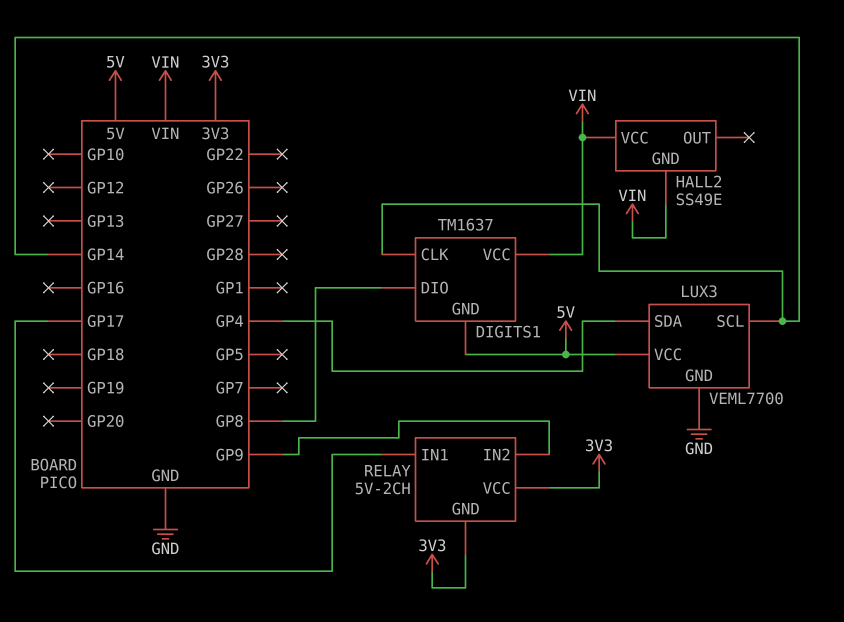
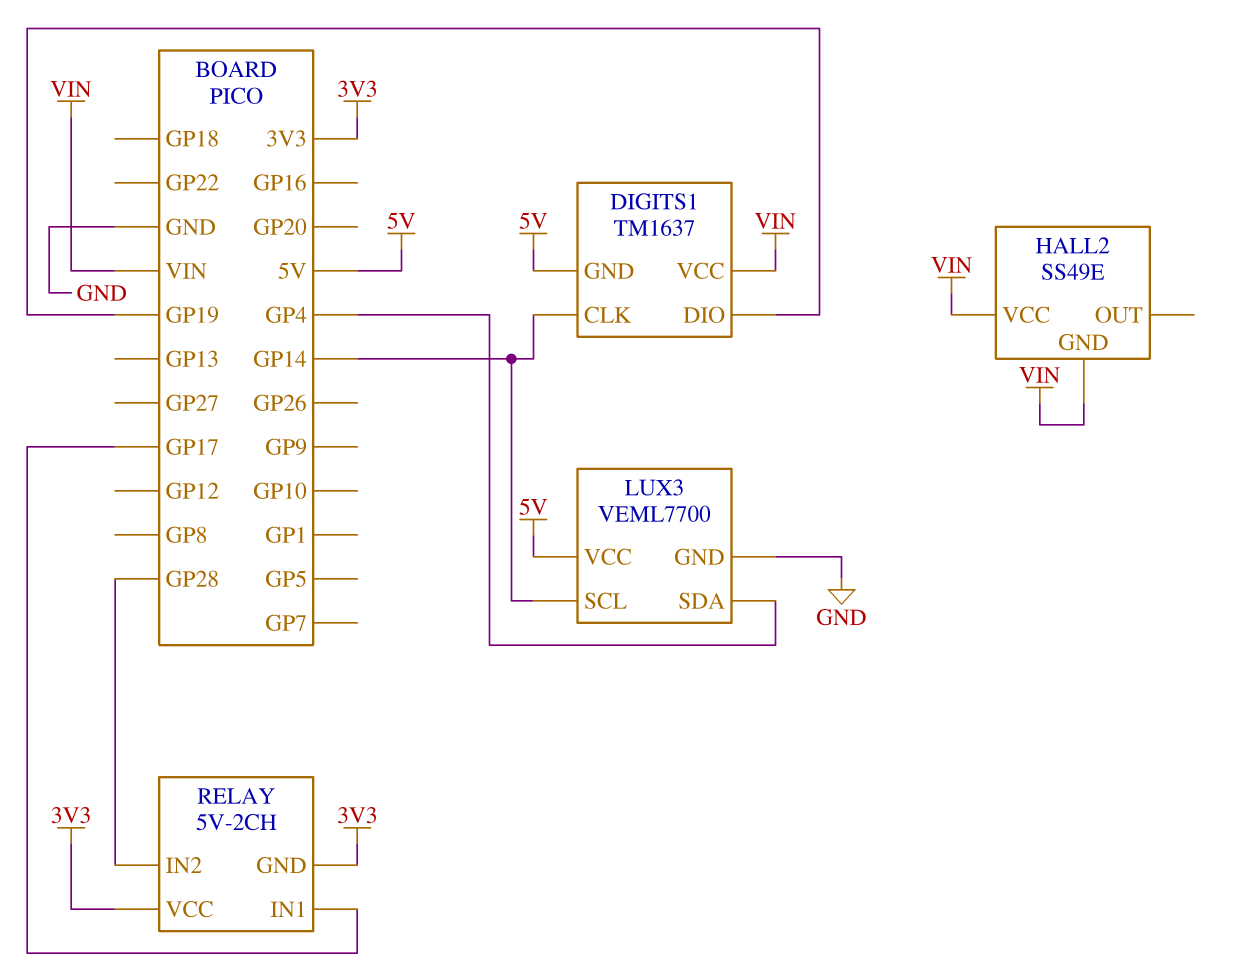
DIGITS1 pin DIO: GP8 -> GP19
RELAY pin IN2: GP9 -> GP28

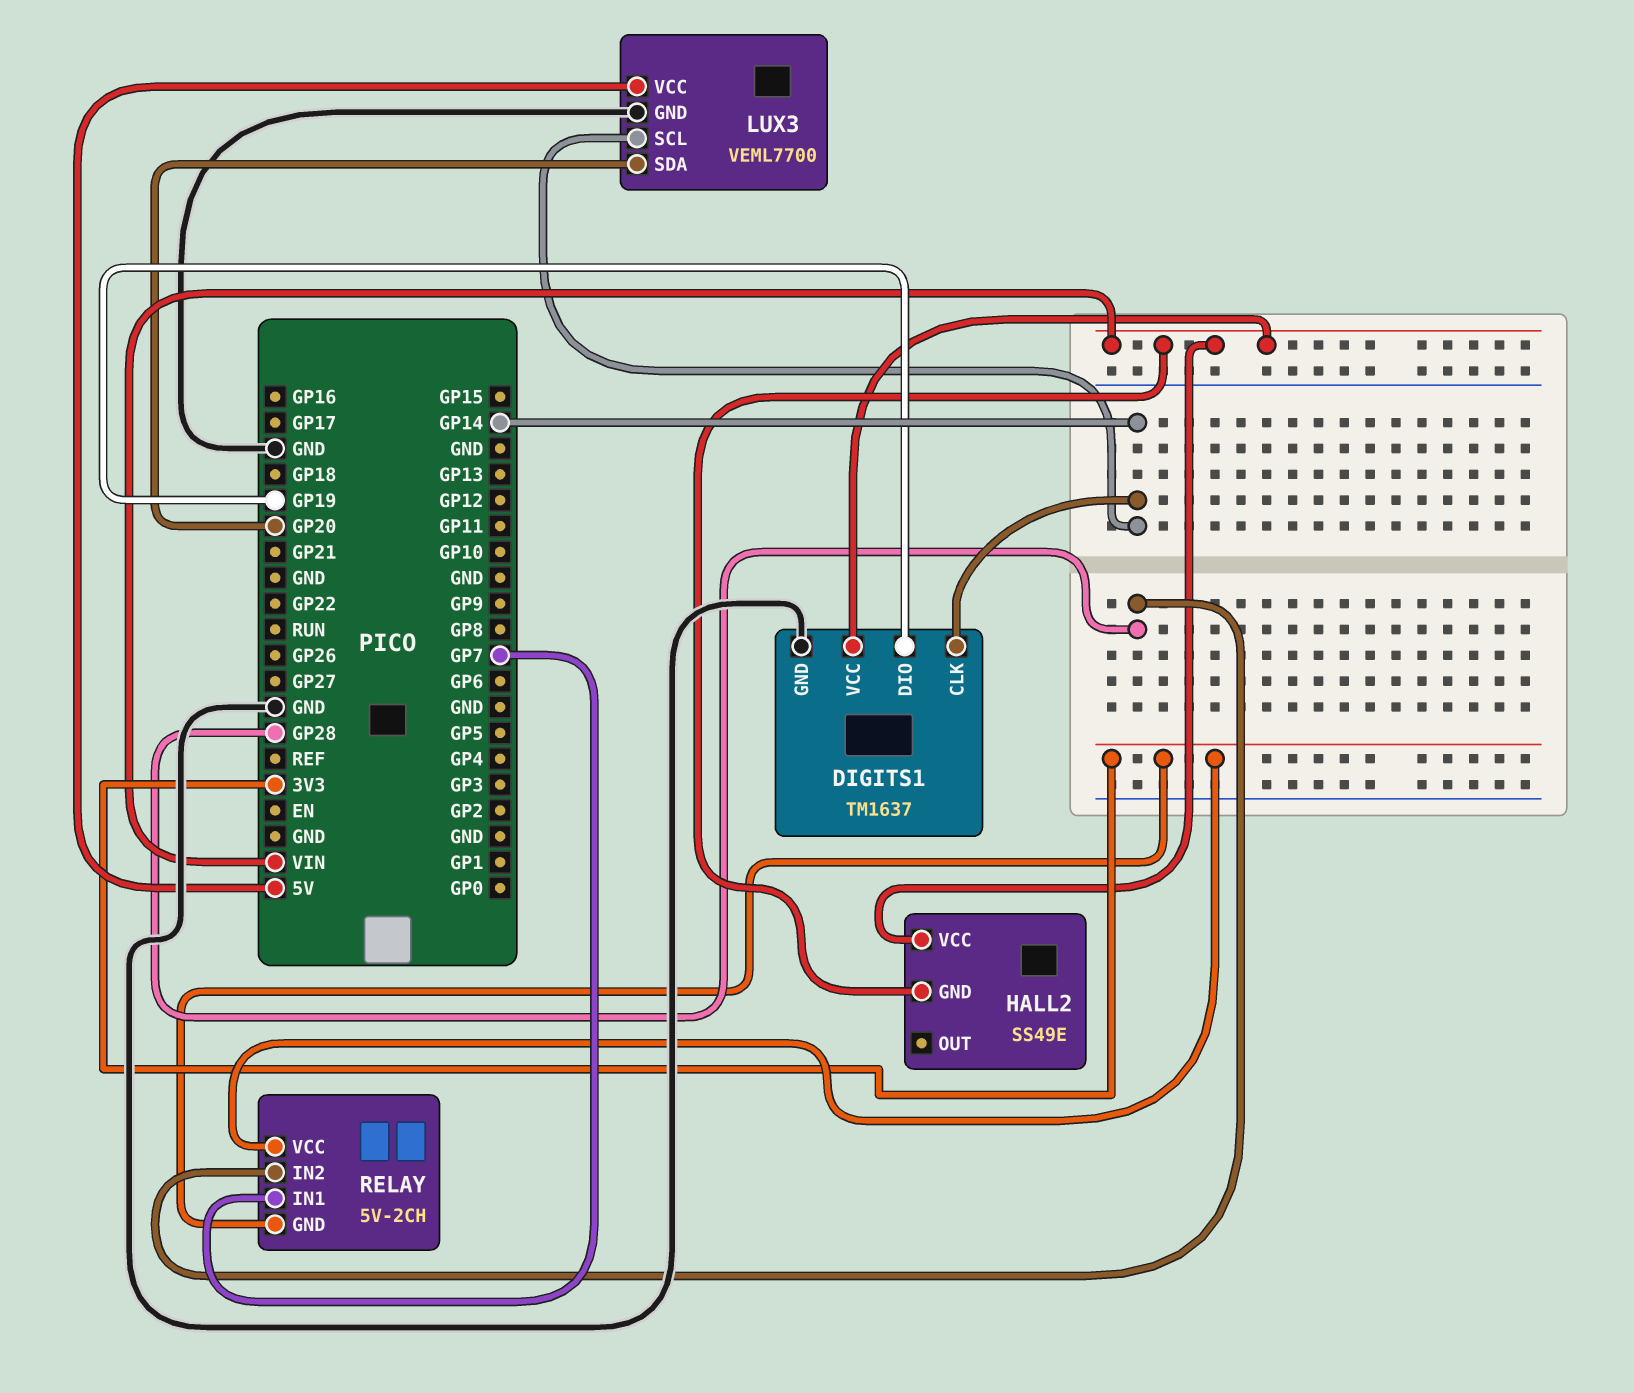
DIGITS1 pin GND: 5V -> GND
LUX3 pin SDA: GP4 -> GP20
RELAY pin IN1: GP17 -> GP7

